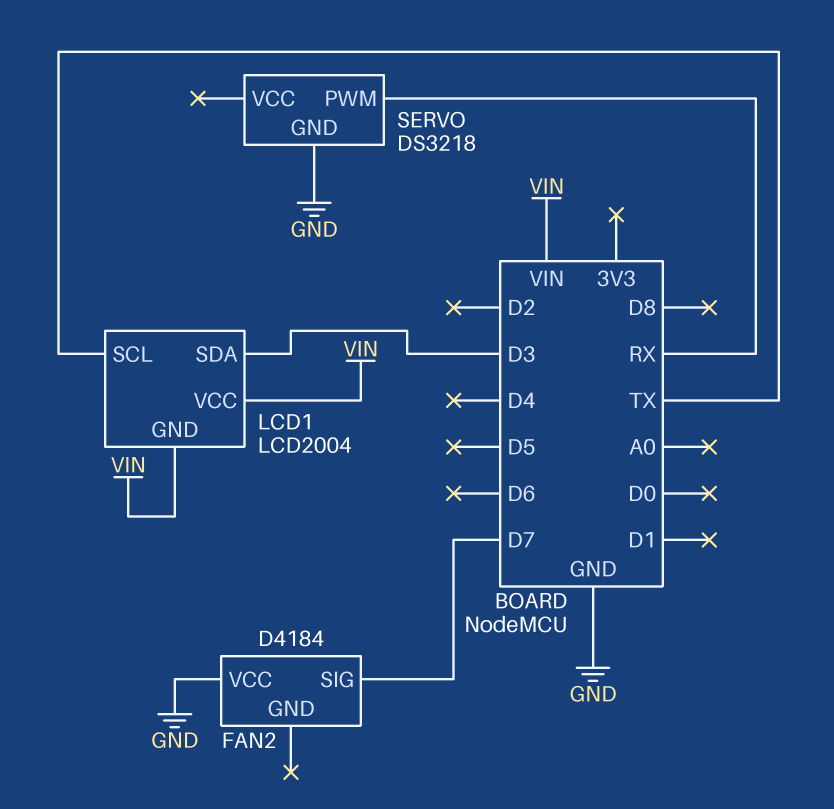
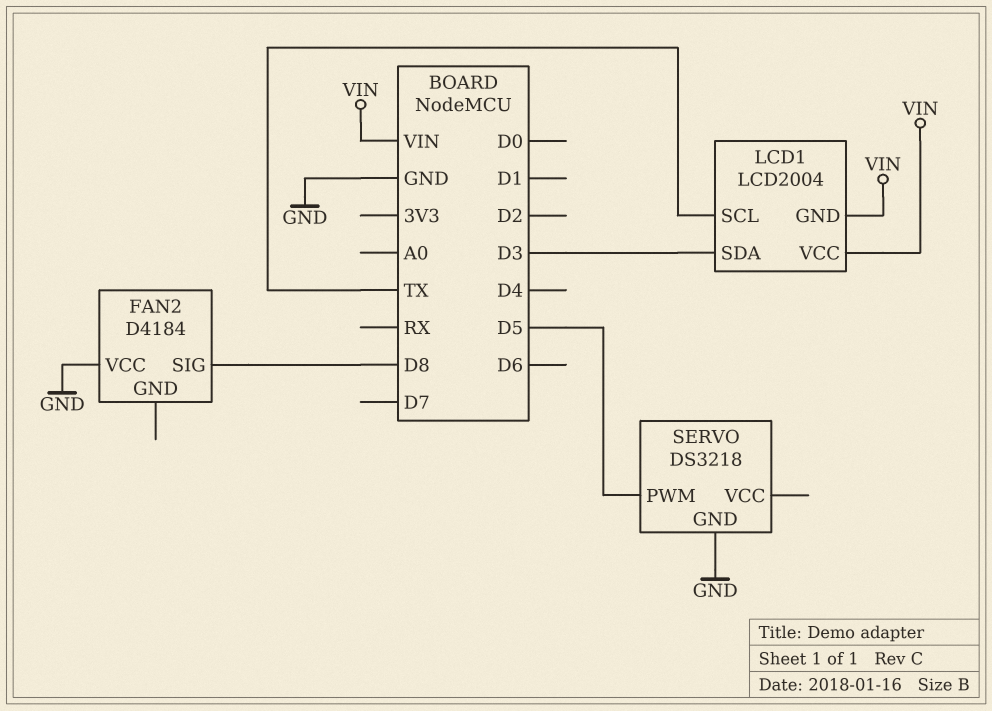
FAN2 pin SIG: D7 -> D8
SERVO pin PWM: RX -> D5

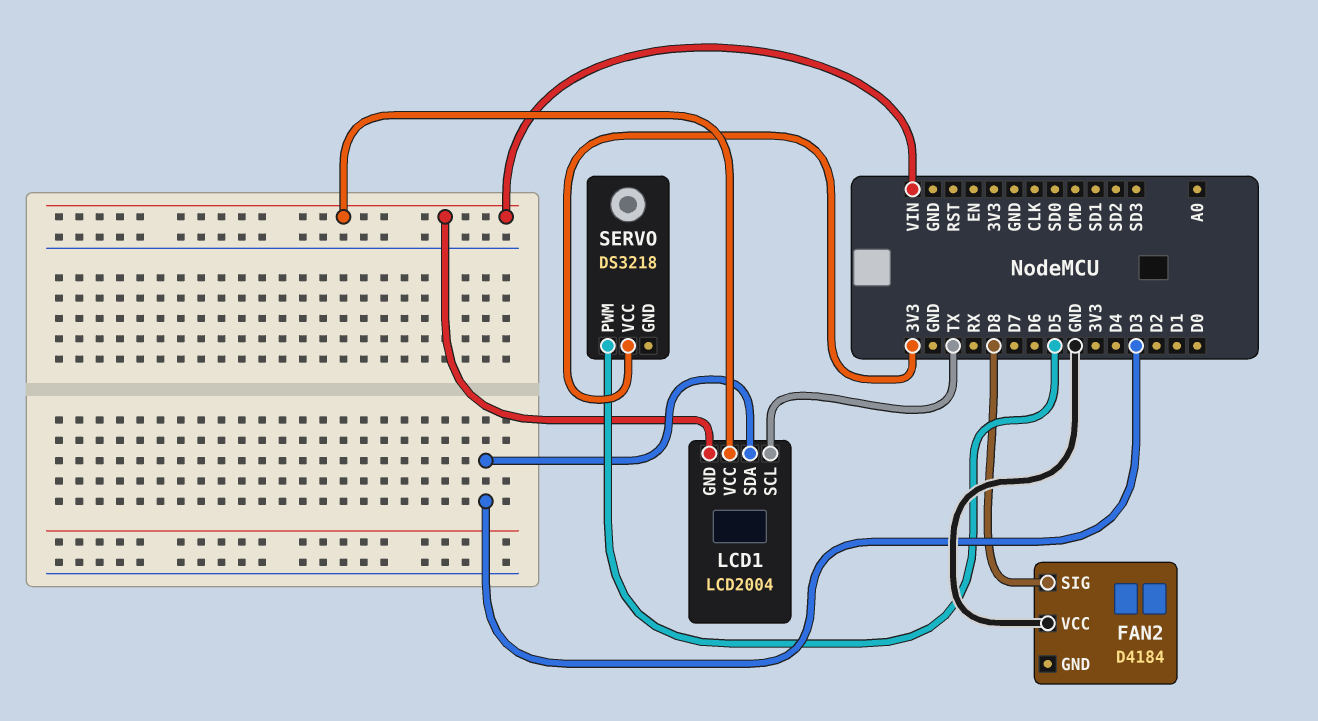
SERVO pin GND: GND -> none
SERVO pin VCC: none -> 3V3

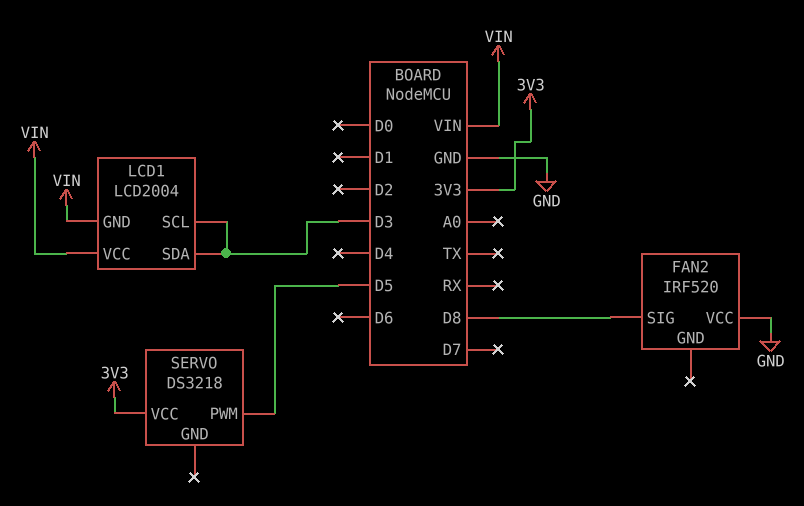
FAN2: D4184 -> IRF520
LCD1 pin SCL: TX -> D3

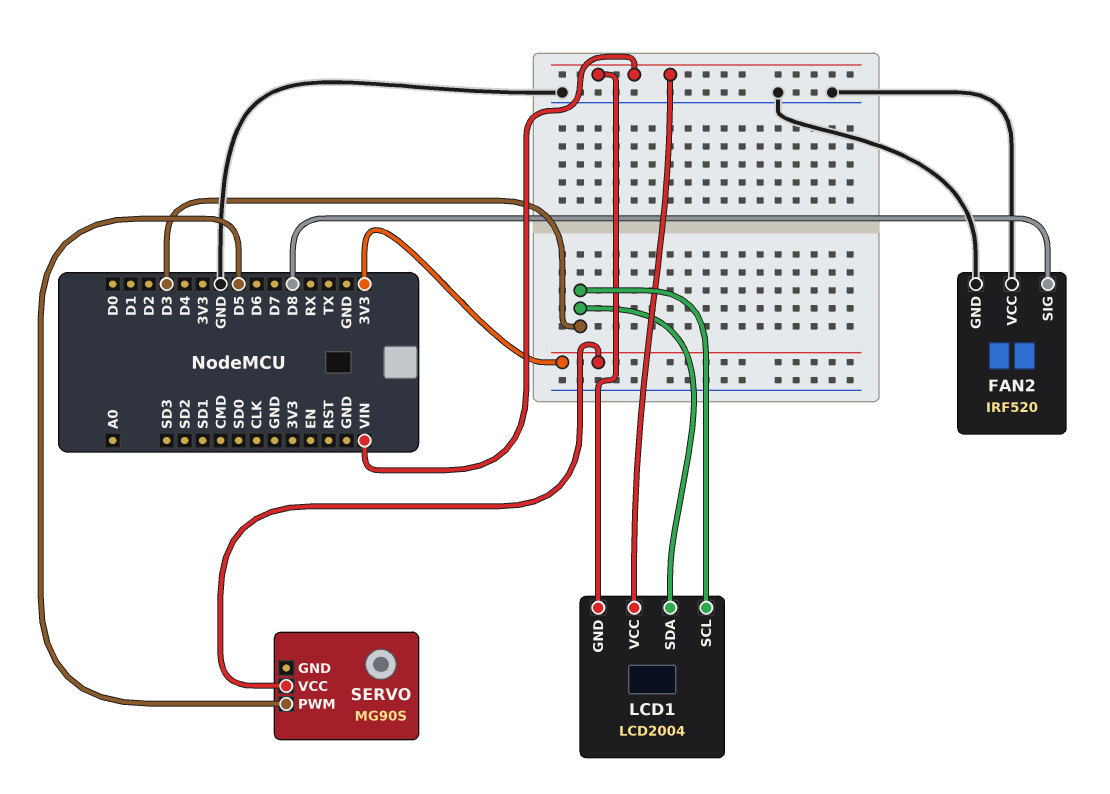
FAN2 pin GND: none -> GND
SERVO: DS3218 -> MG90S

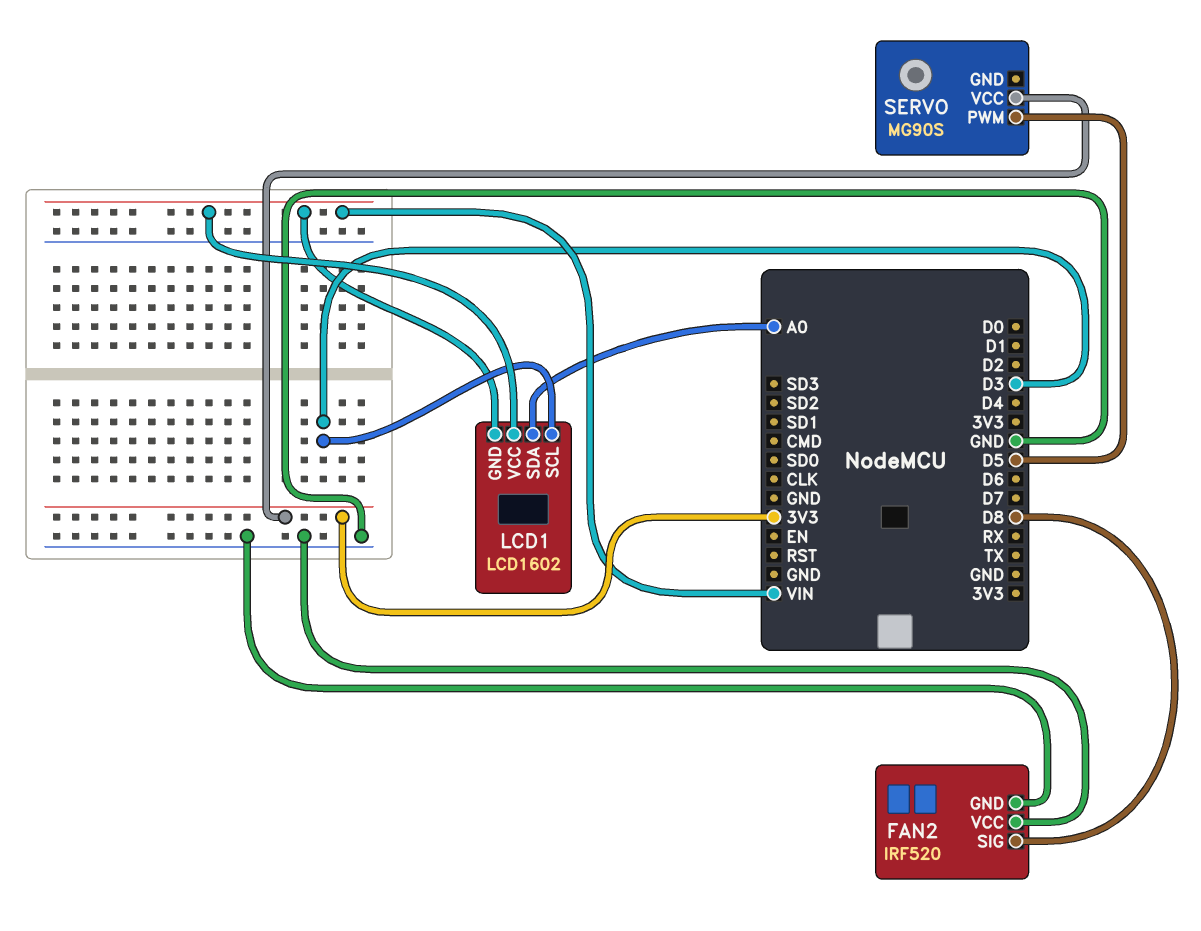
LCD1: LCD2004 -> LCD1602
LCD1 pin SDA: D3 -> A0

